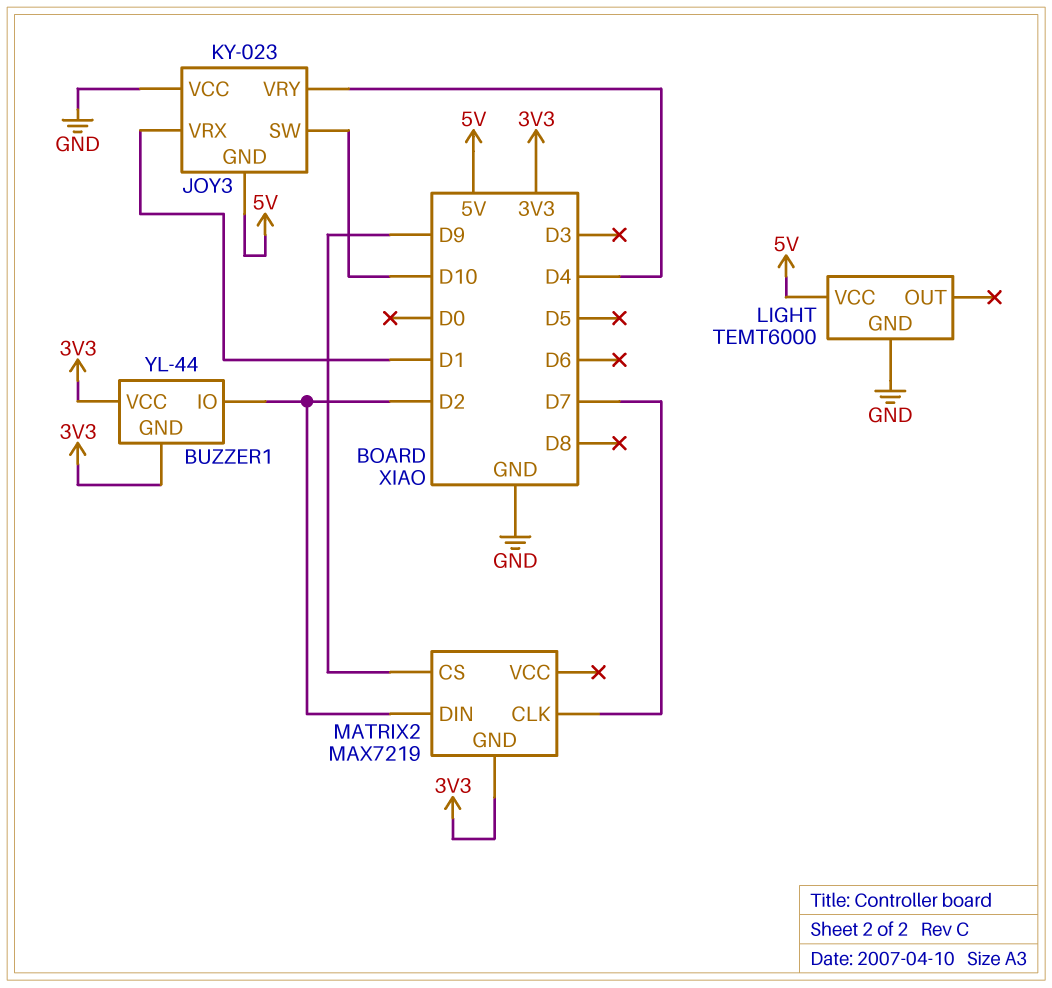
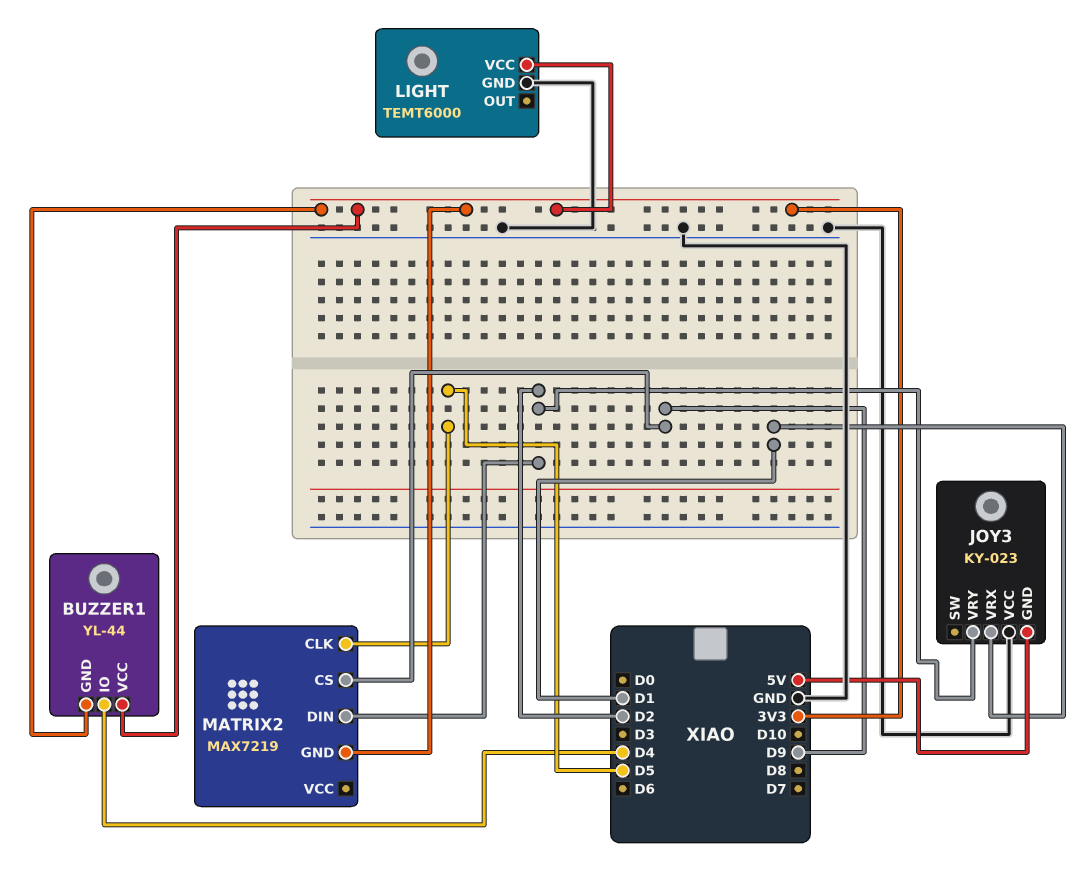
BUZZER1 pin IO: D2 -> D4
JOY3 pin SW: D10 -> none
JOY3 pin VRY: D4 -> D2
LIGHT pin VCC: 5V -> 3V3
MATRIX2 pin CLK: D7 -> D5

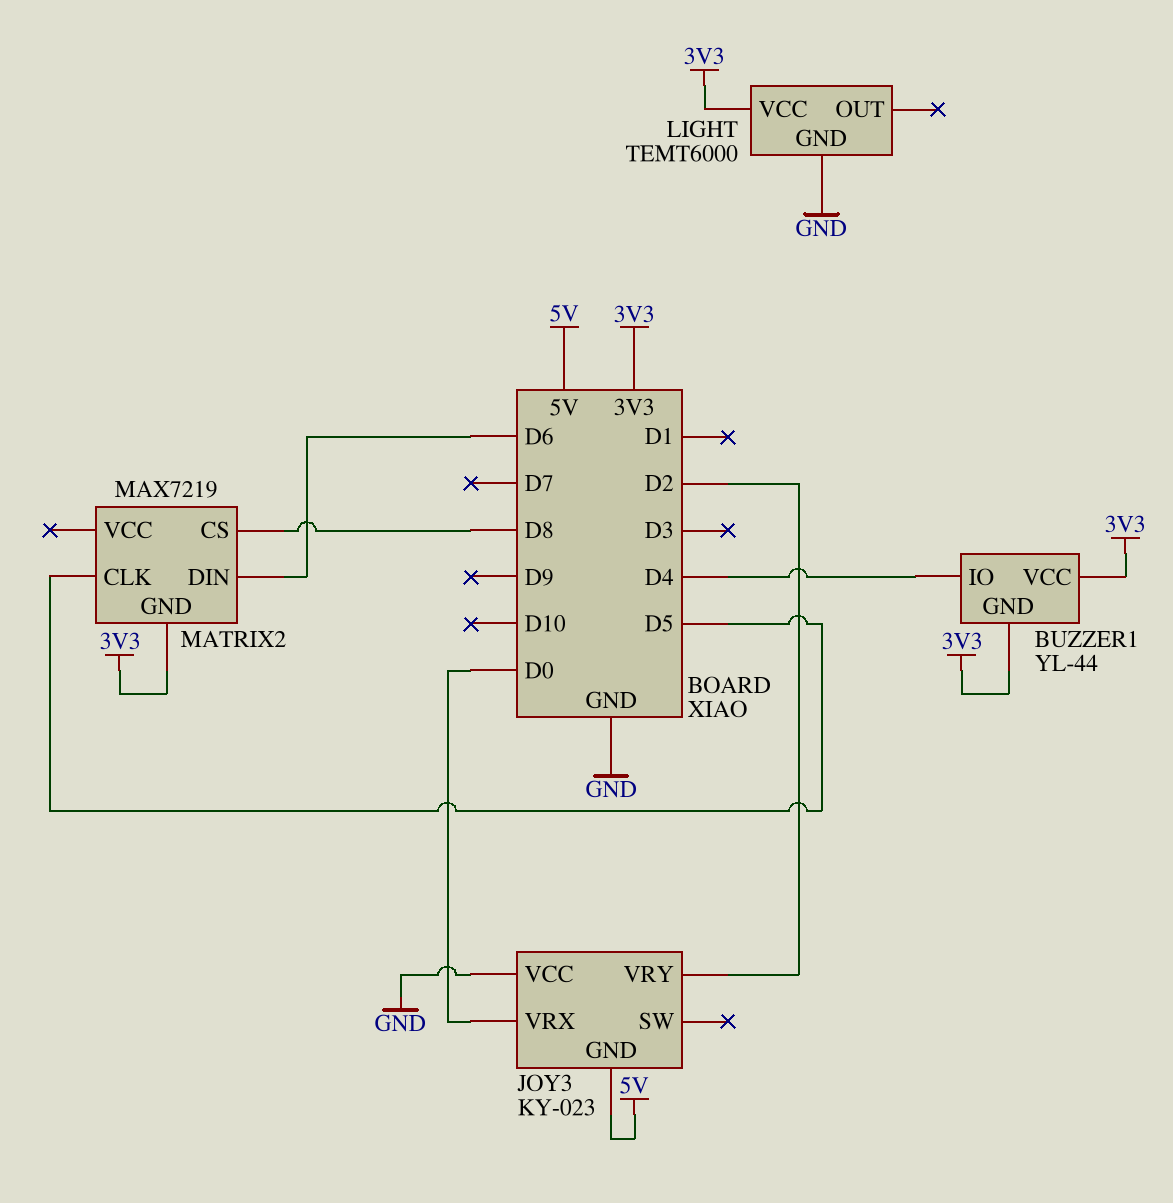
JOY3 pin VRX: D1 -> D0
MATRIX2 pin CS: D9 -> D8
MATRIX2 pin DIN: D2 -> D6

